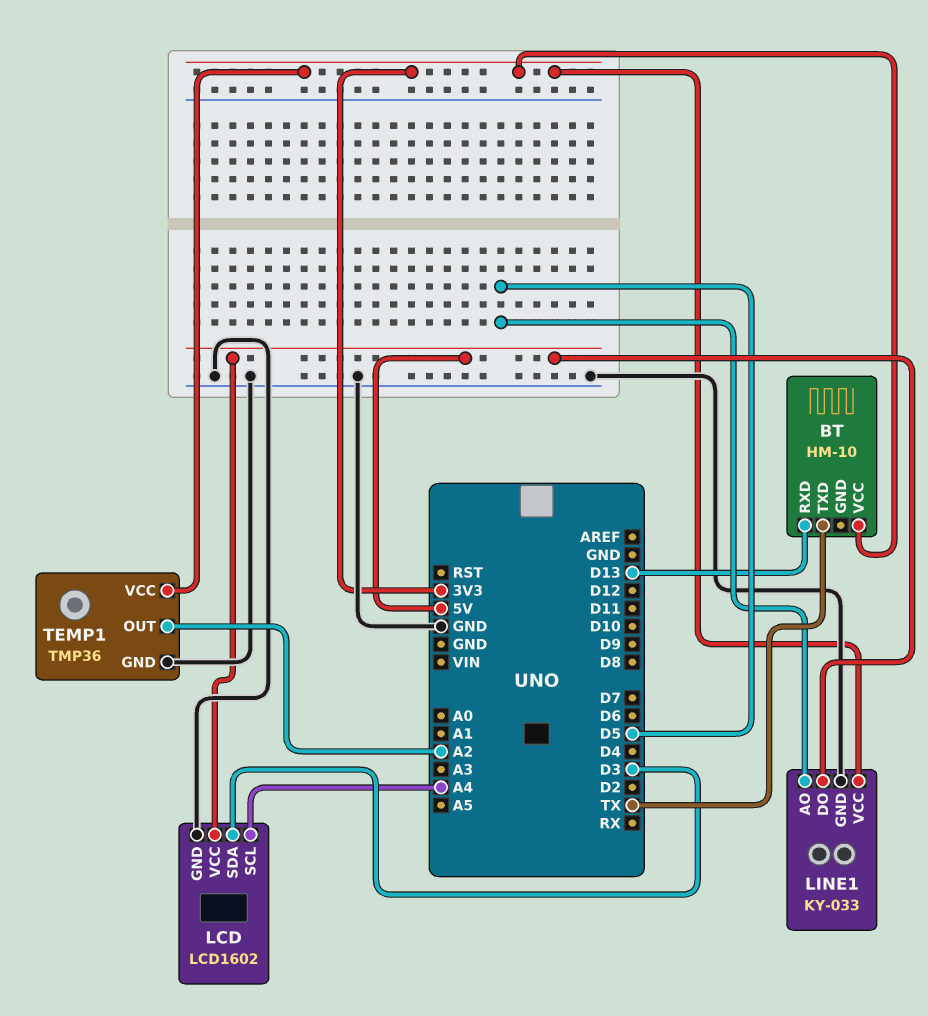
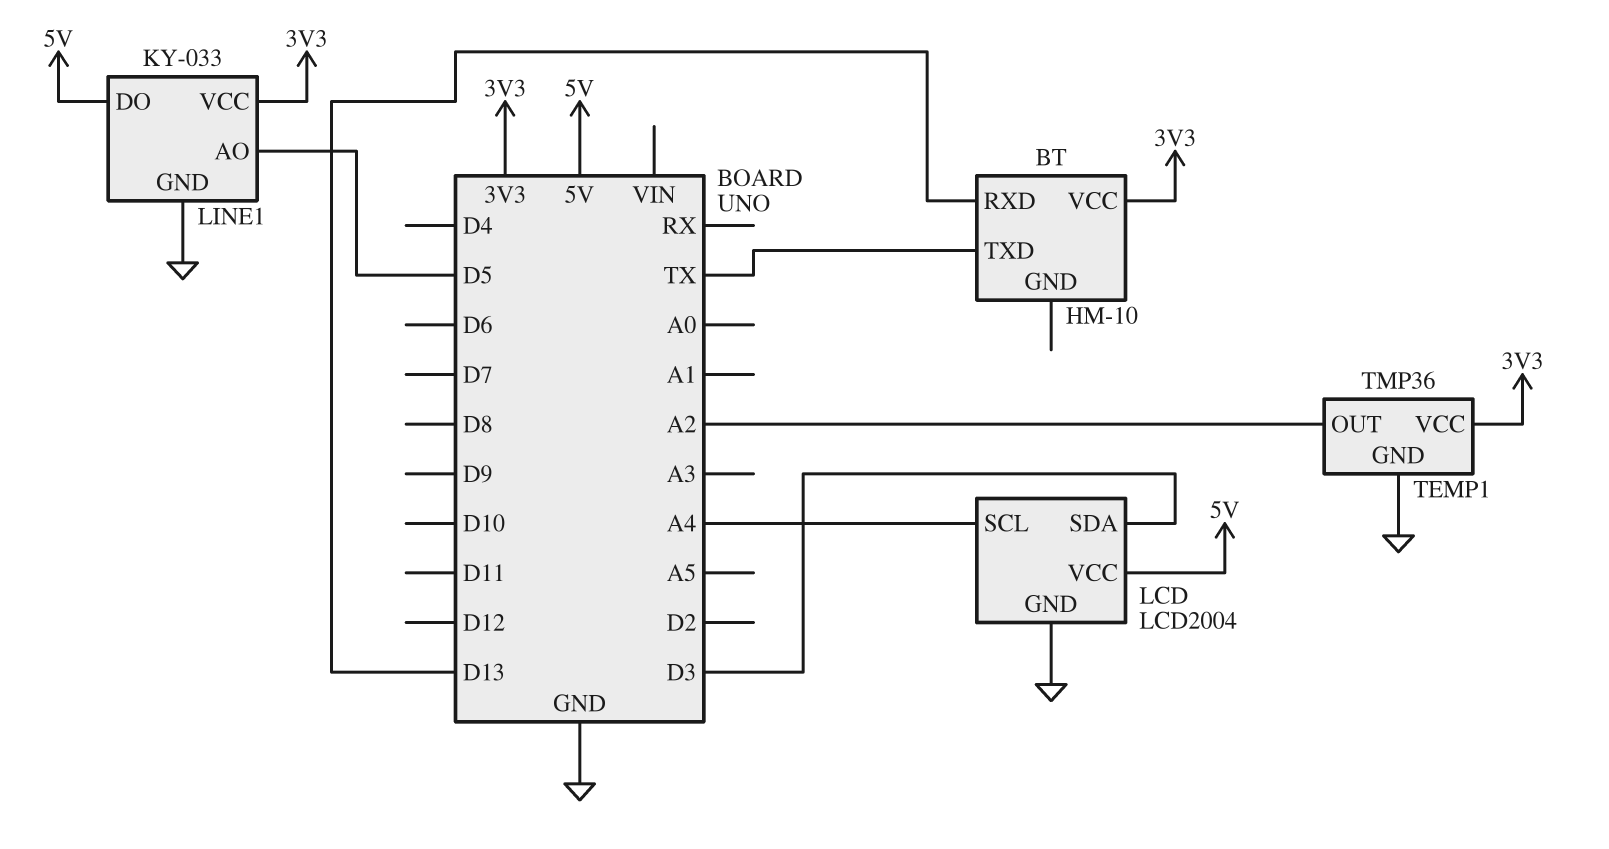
LCD: LCD1602 -> LCD2004

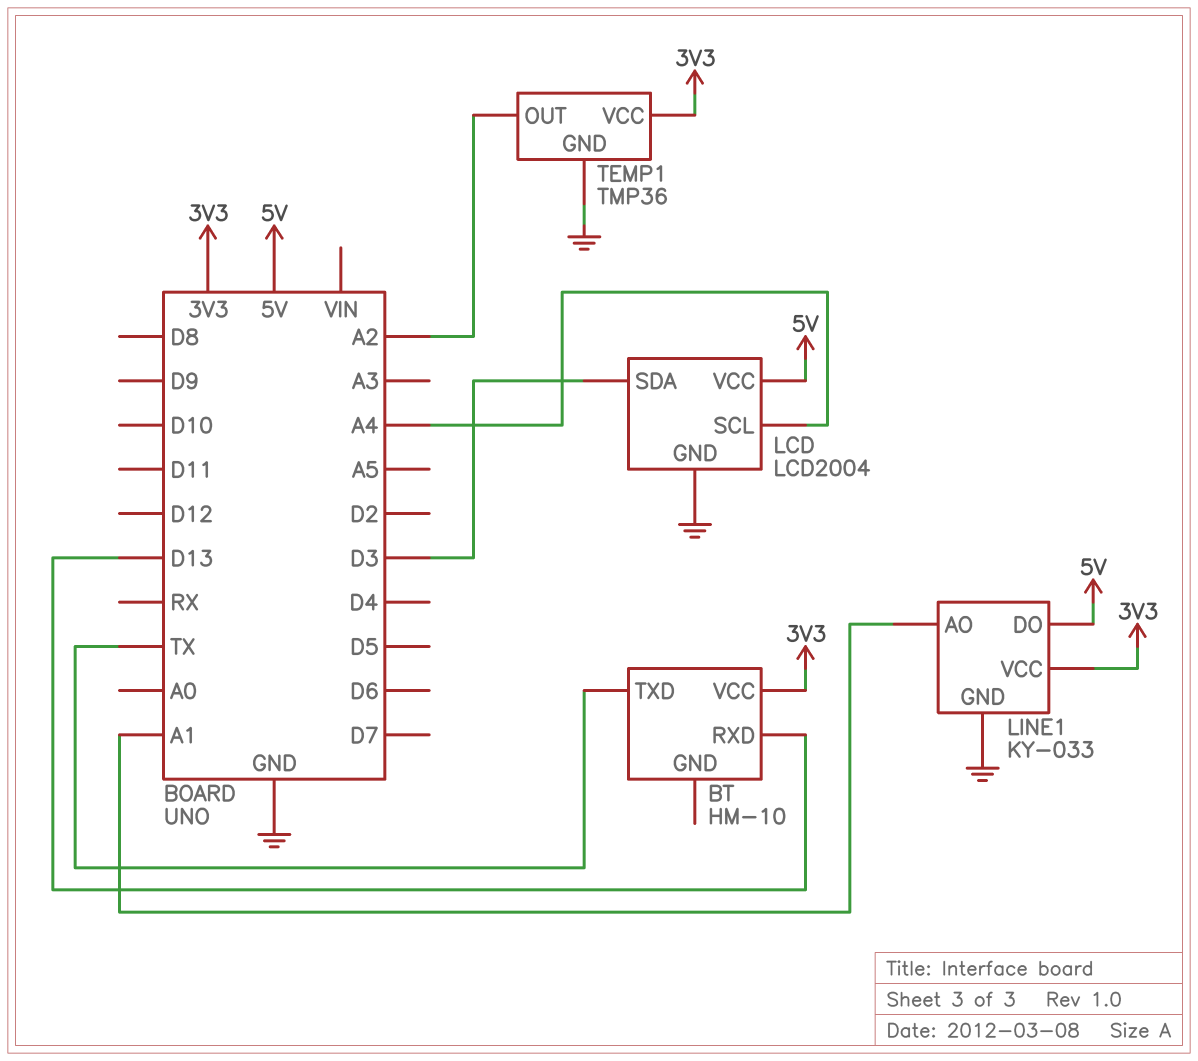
LINE1 pin AO: D5 -> A1

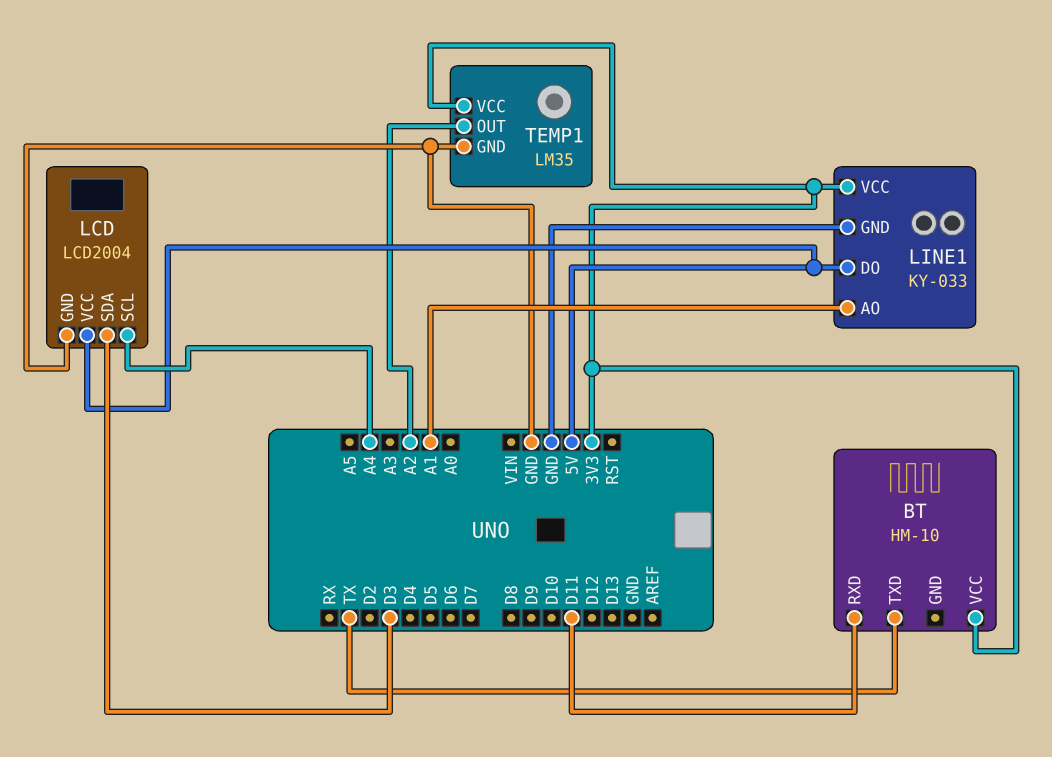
BT pin RXD: D13 -> D11
TEMP1: TMP36 -> LM35

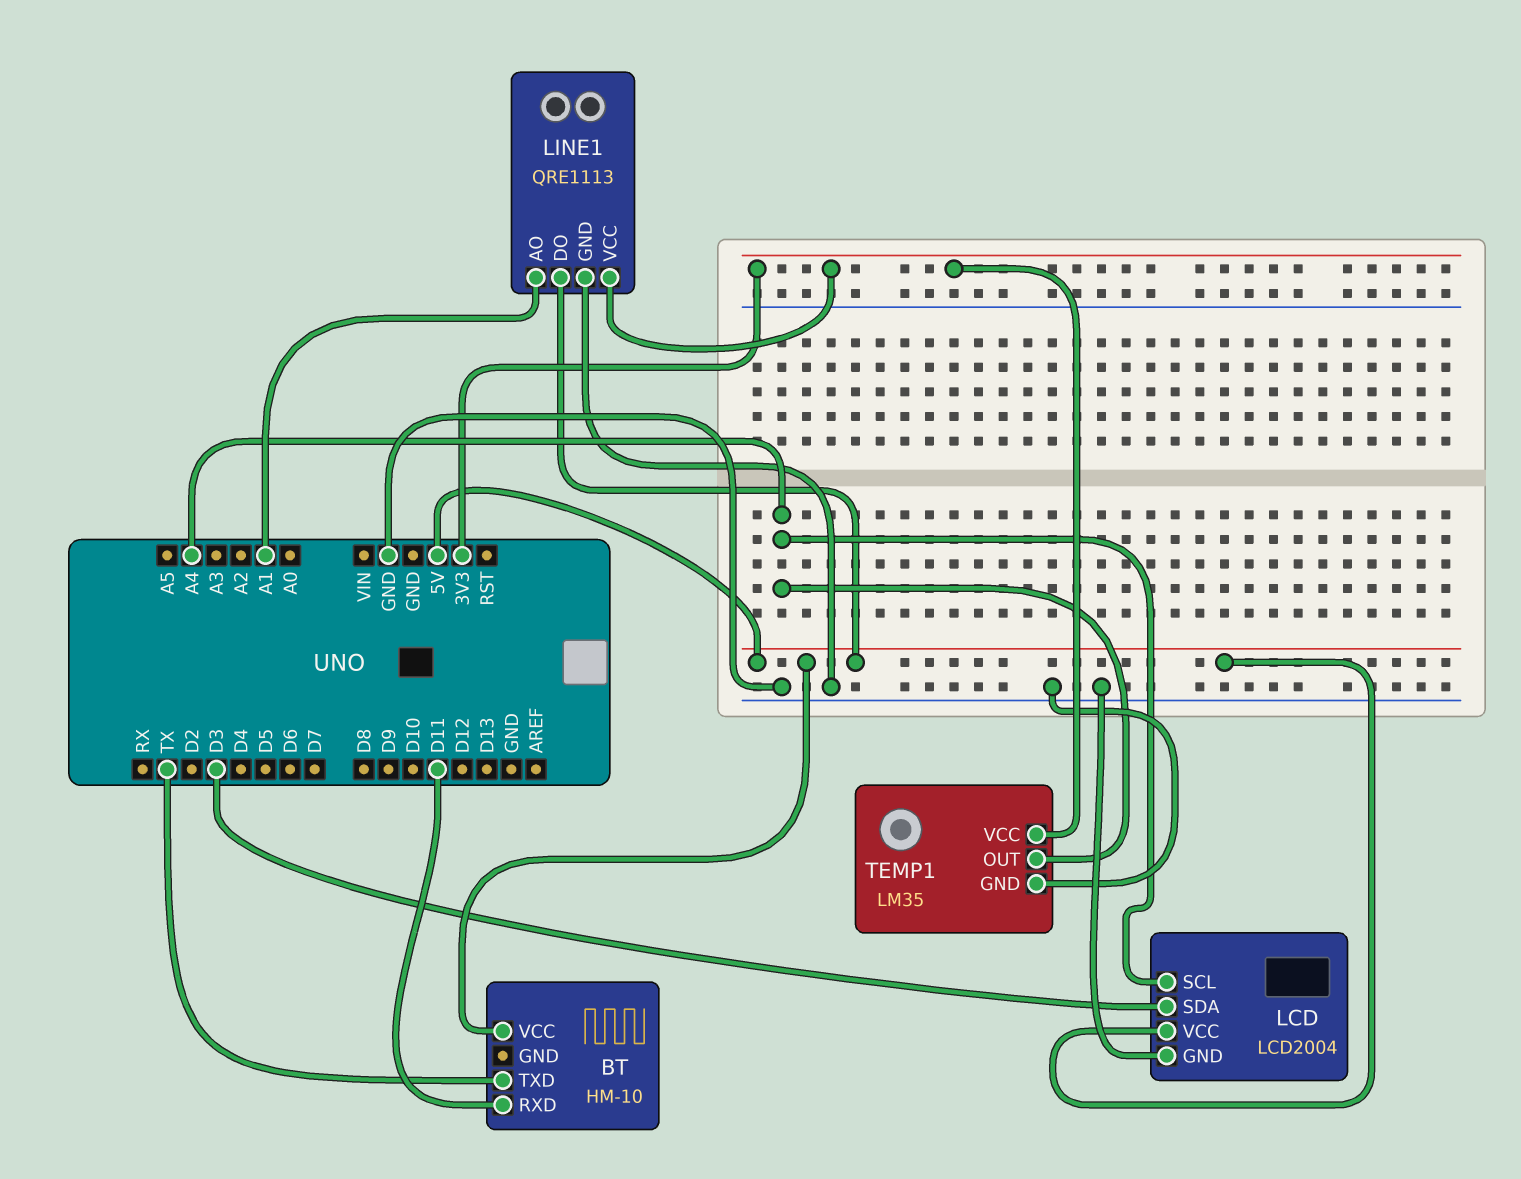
BT pin VCC: 3V3 -> 5V
LINE1: KY-033 -> QRE1113
TEMP1 pin OUT: A2 -> A4

